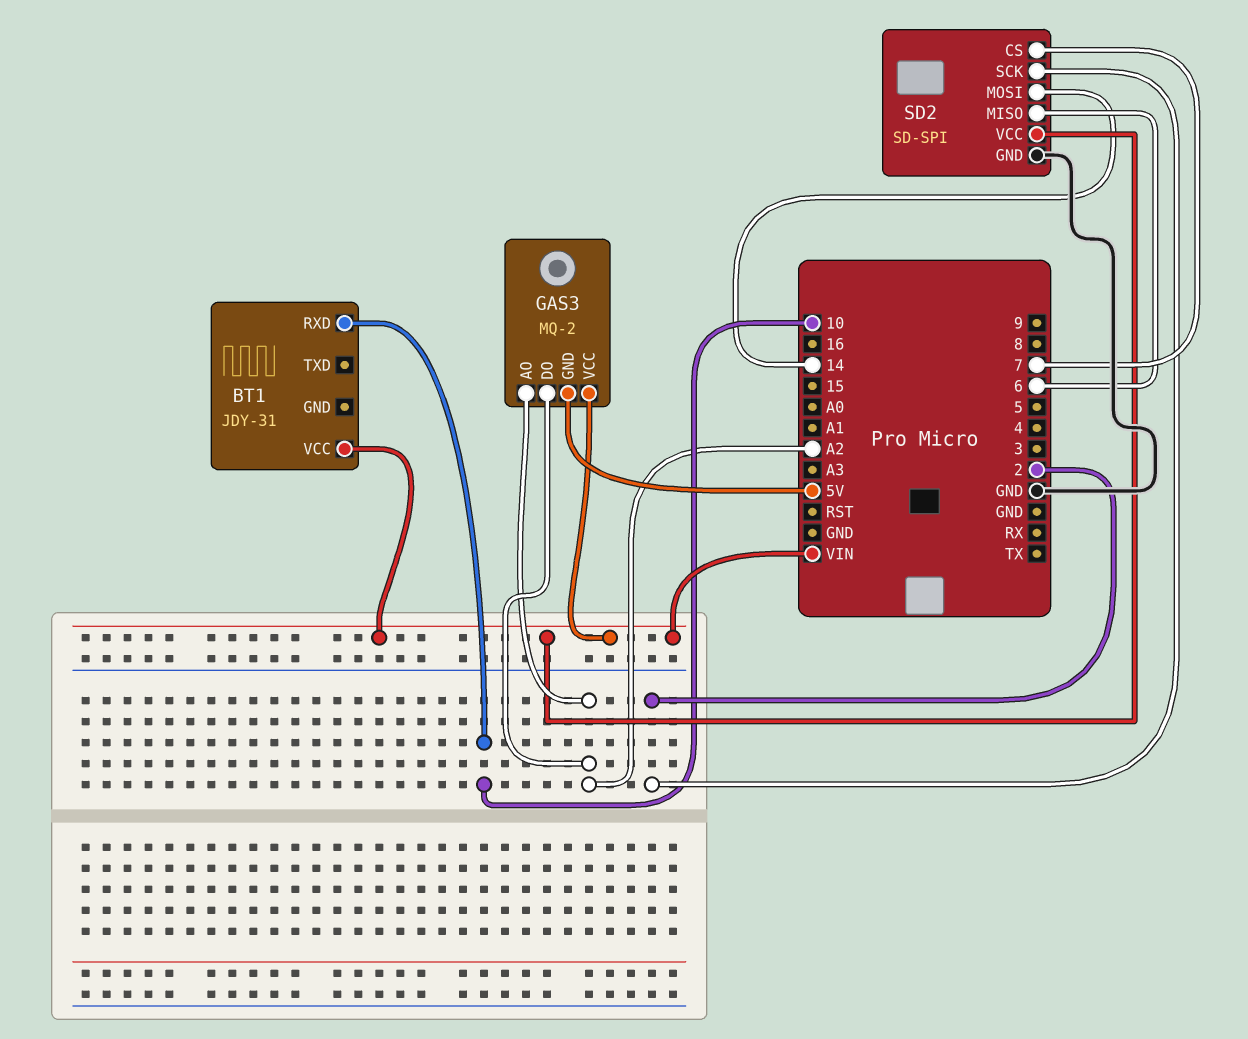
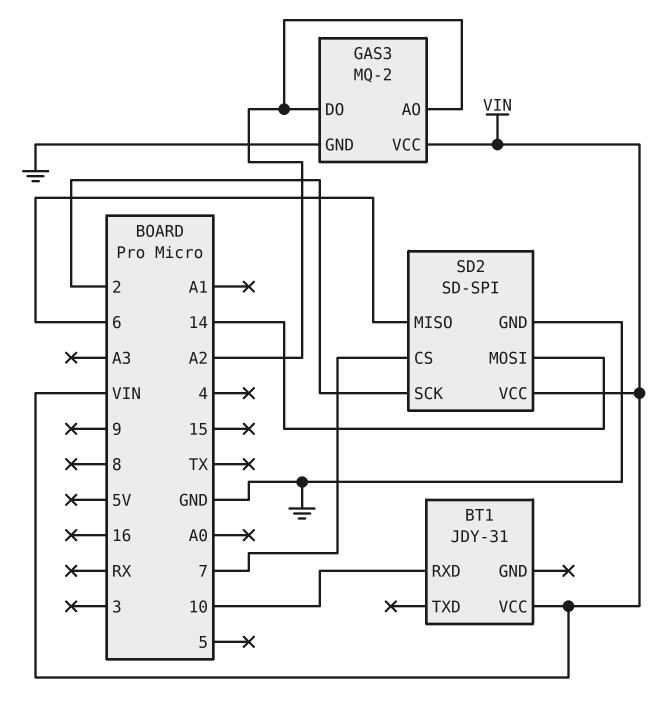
GAS3 pin GND: 5V -> GND

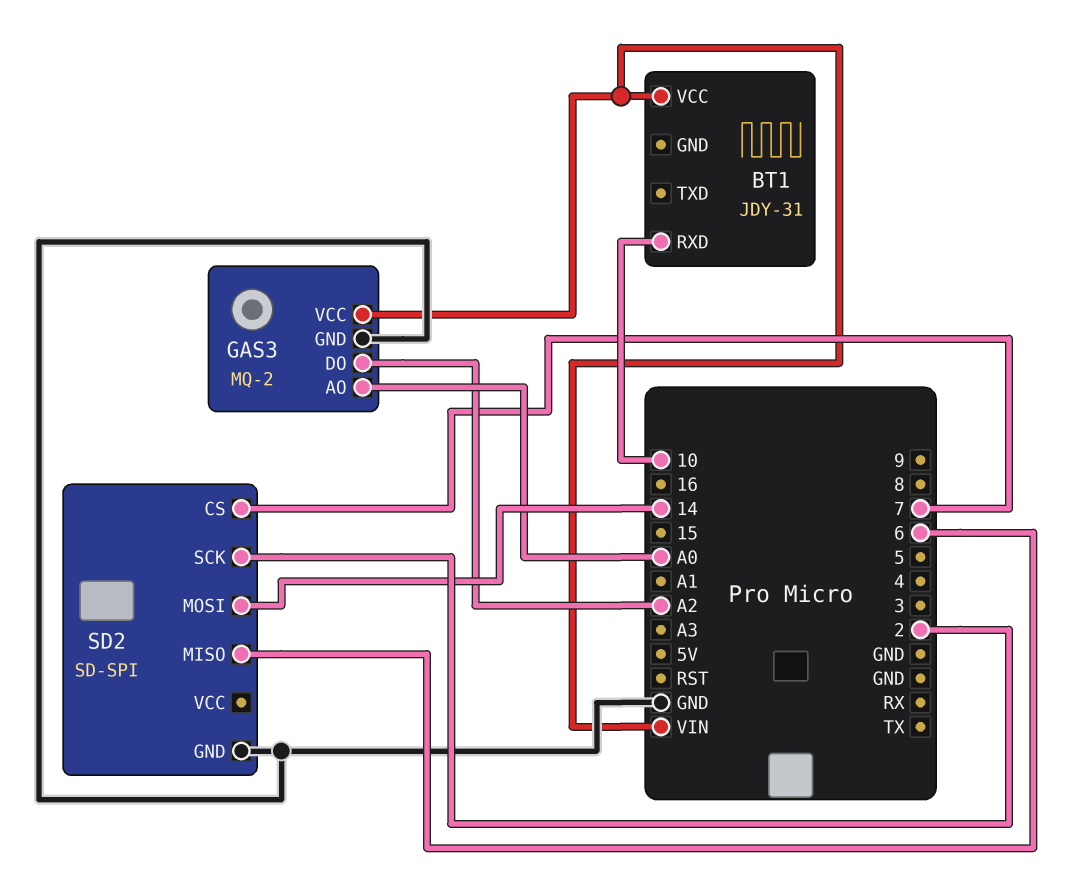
GAS3 pin AO: A2 -> A0
SD2 pin VCC: VIN -> none

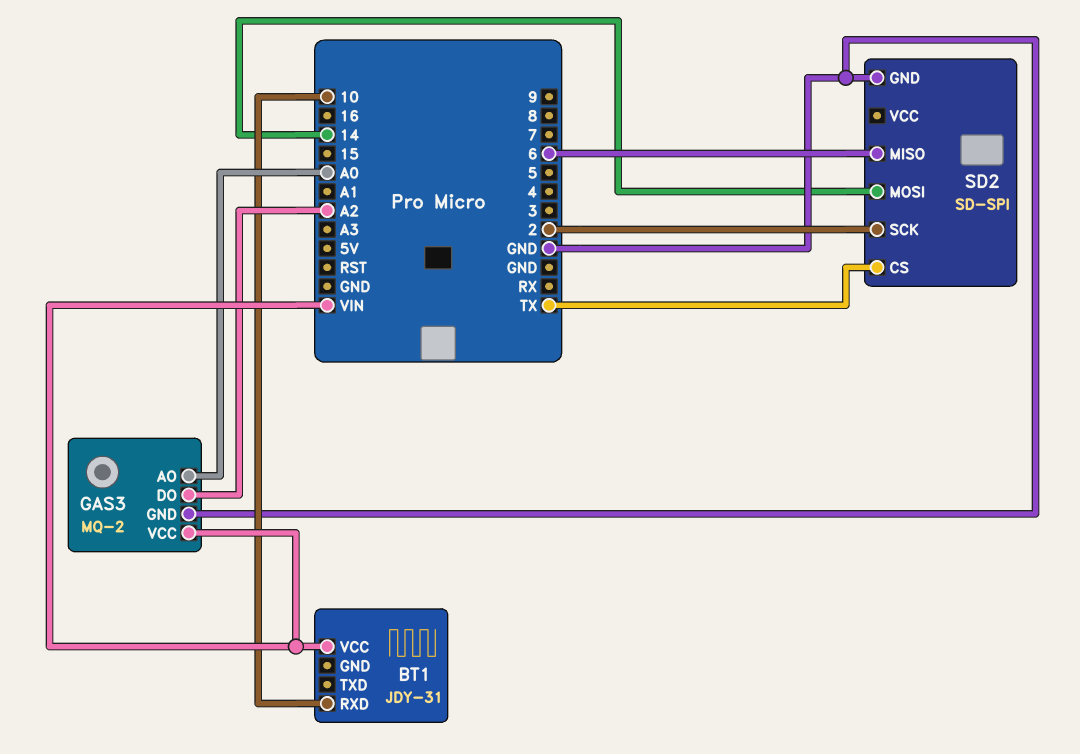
SD2 pin CS: 7 -> TX

